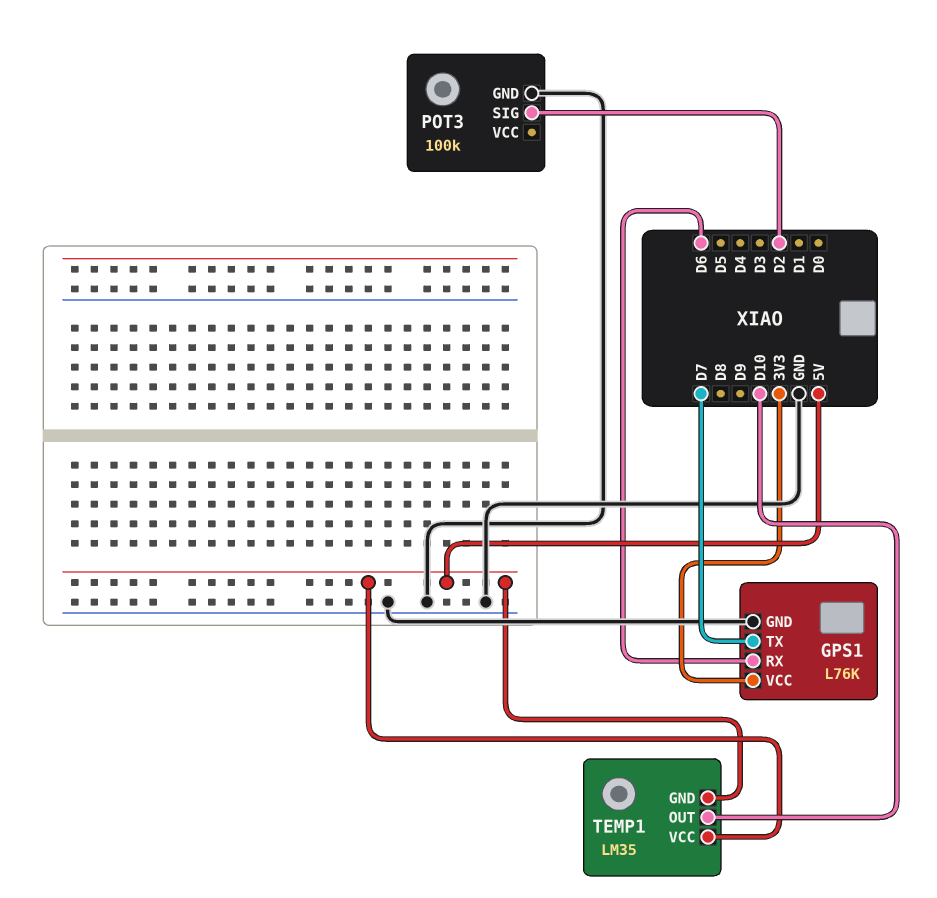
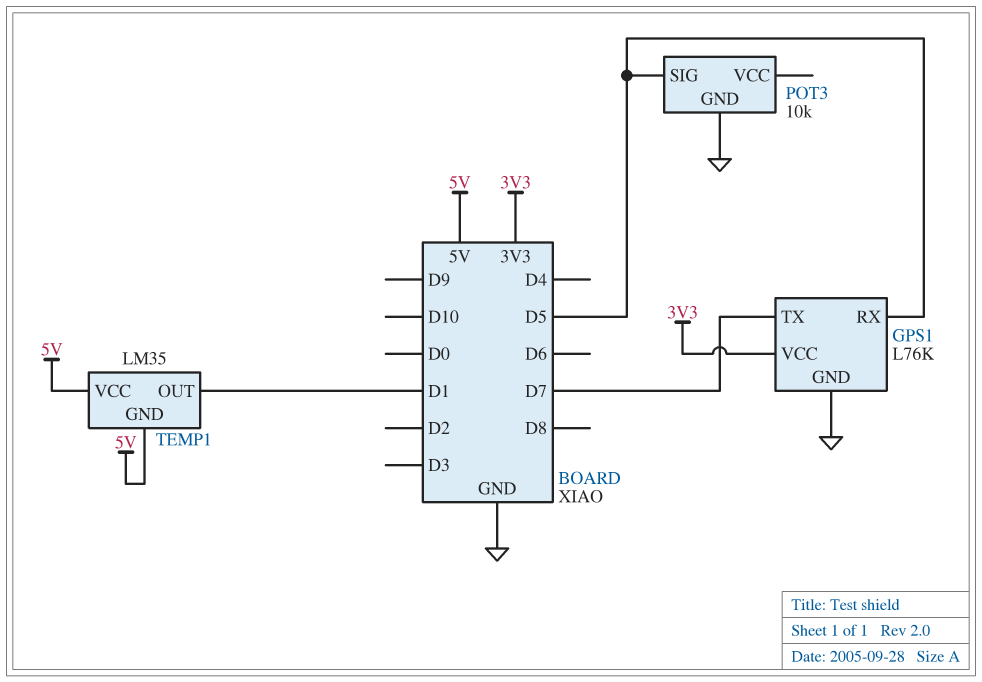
GPS1 pin RX: D6 -> D5
POT3: 100k -> 10k
POT3 pin SIG: D2 -> D5
TEMP1 pin OUT: D10 -> D1

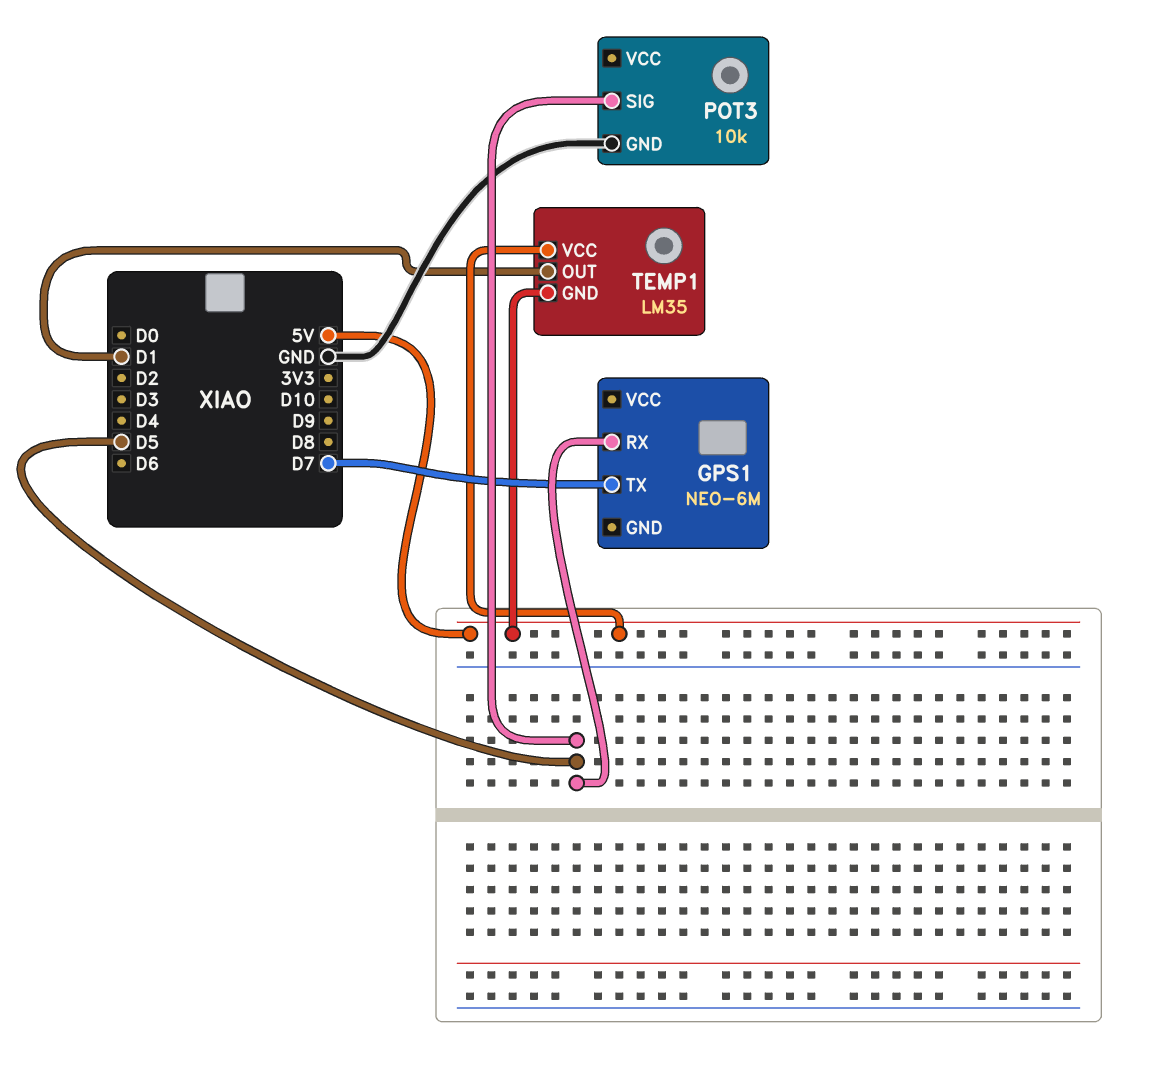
GPS1: L76K -> NEO-6M
GPS1 pin GND: GND -> none
GPS1 pin VCC: 3V3 -> none

